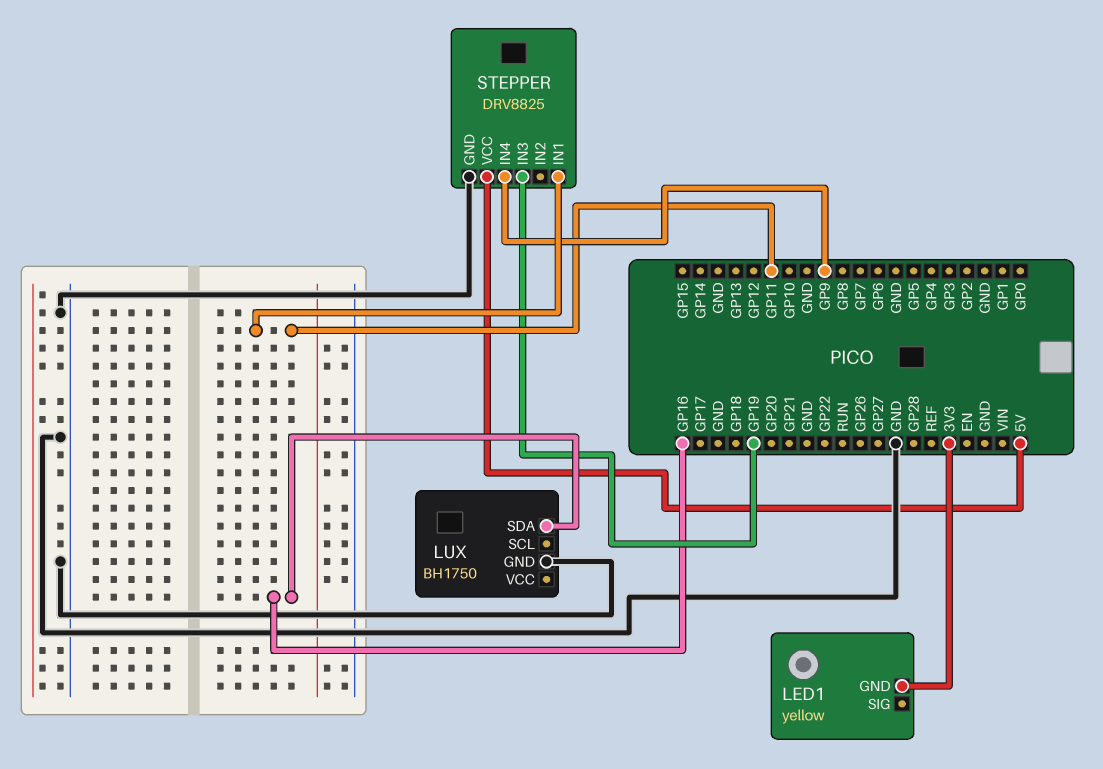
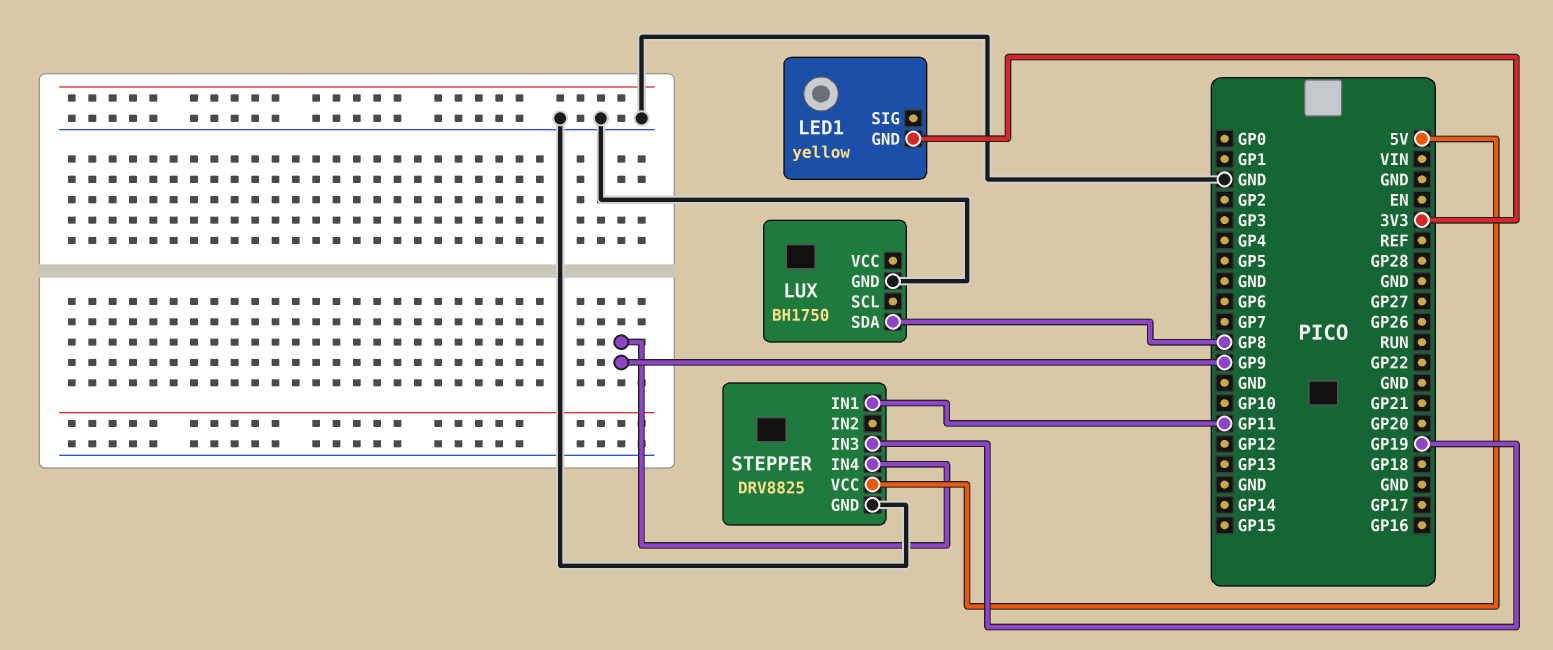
LUX pin SDA: GP16 -> GP8

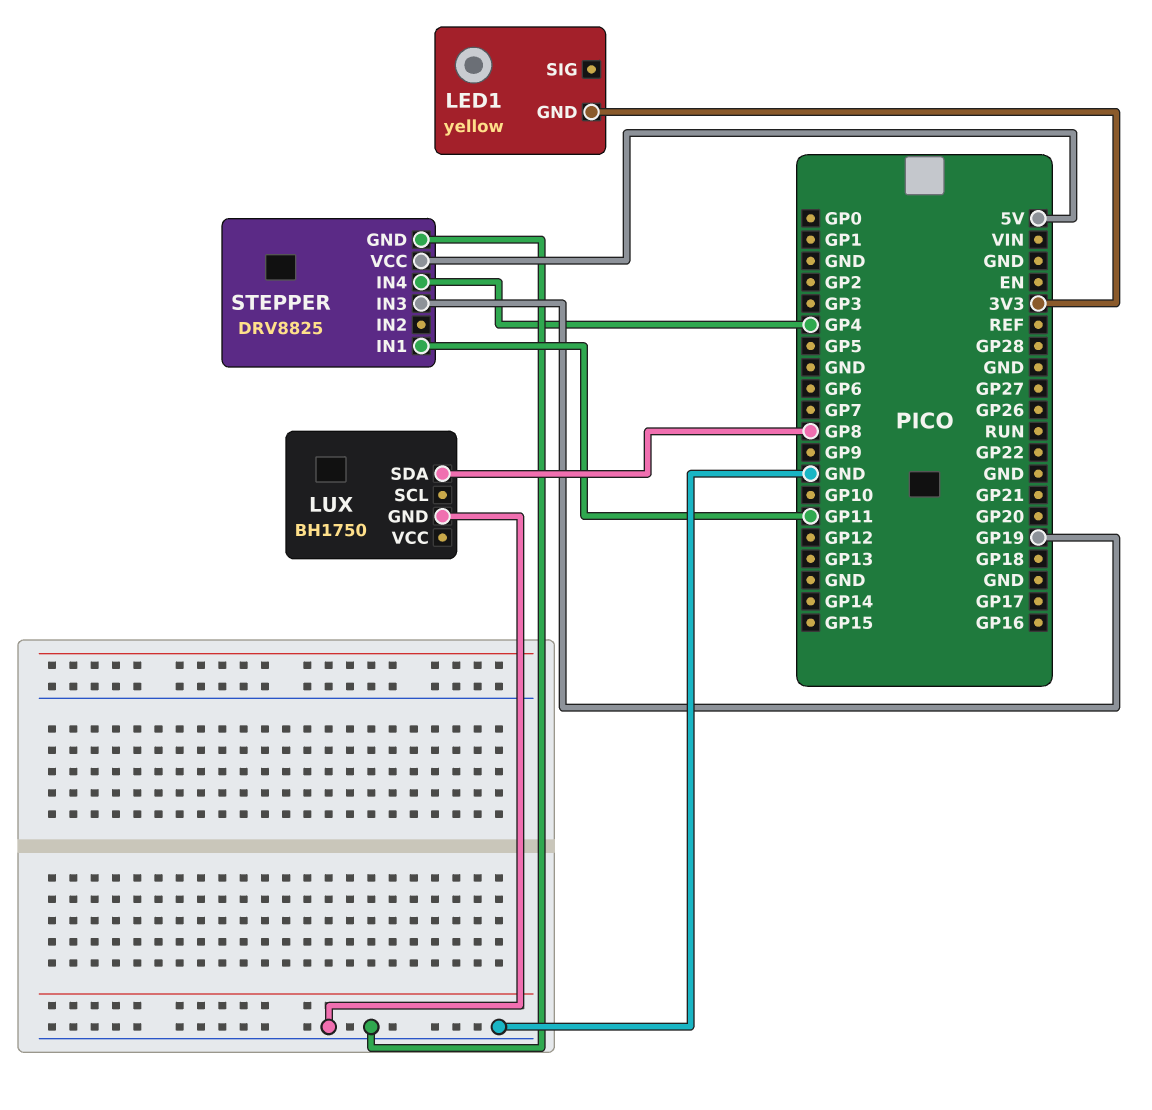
STEPPER pin IN4: GP9 -> GP4

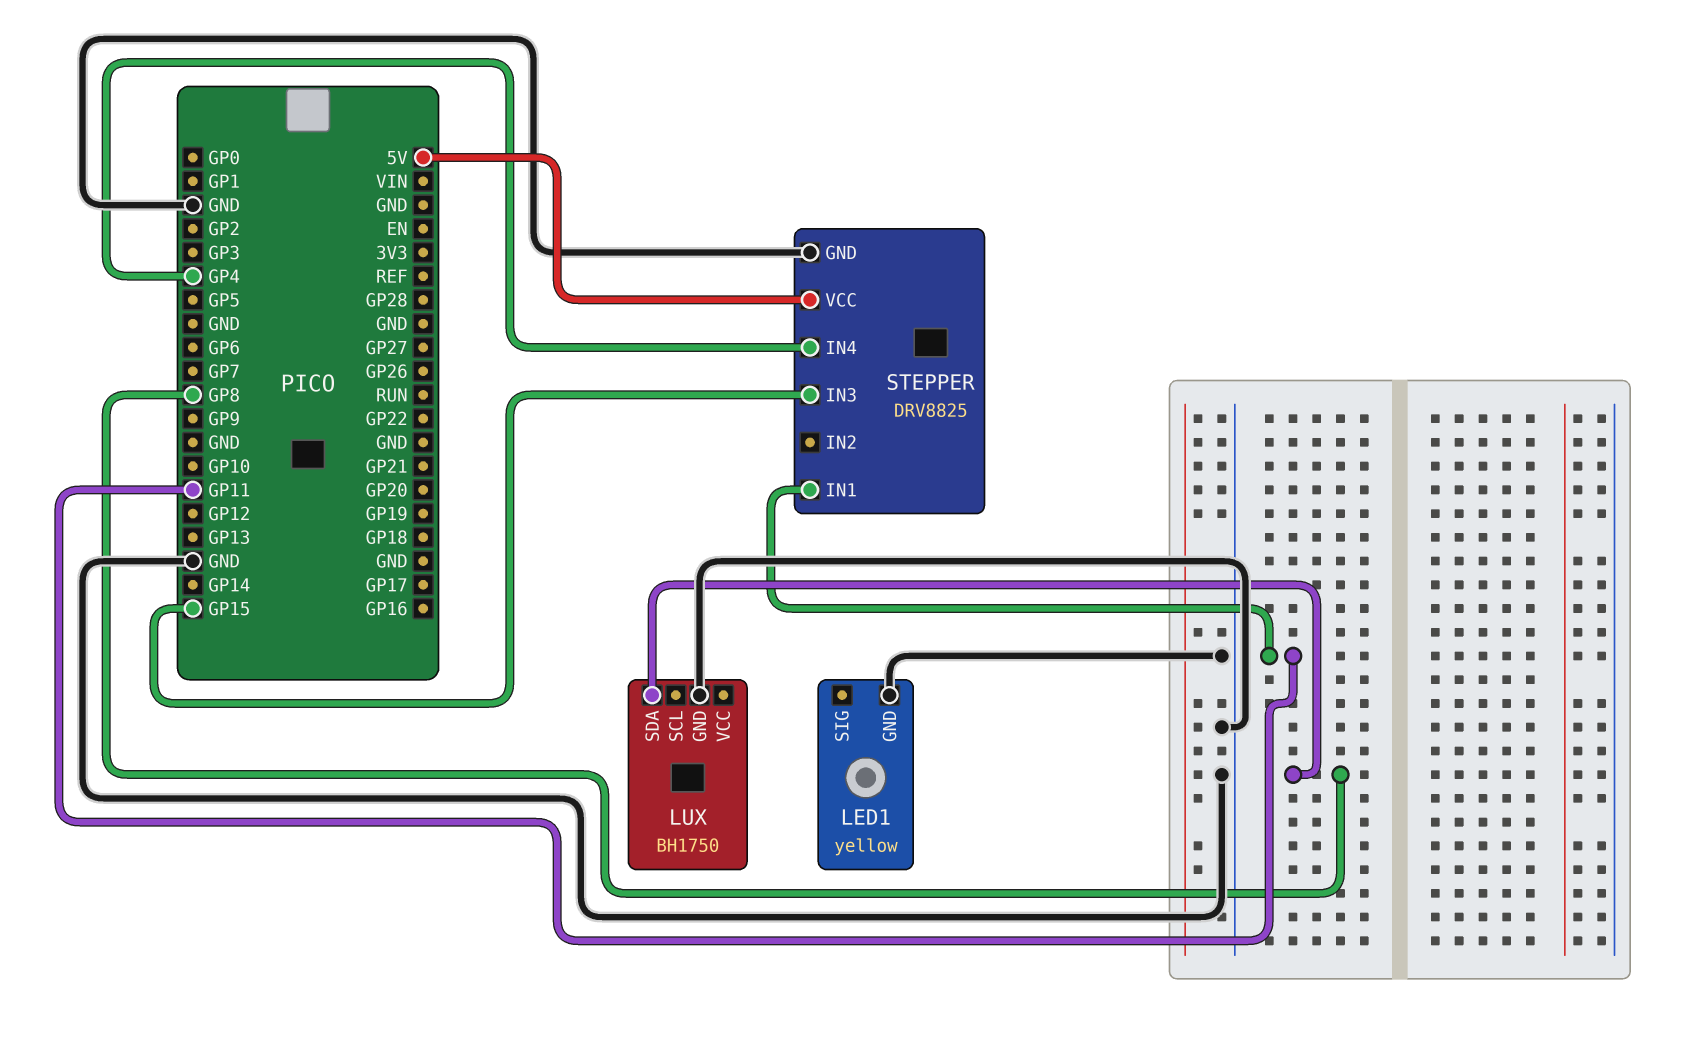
LED1 pin GND: 3V3 -> GND
STEPPER pin IN3: GP19 -> GP15

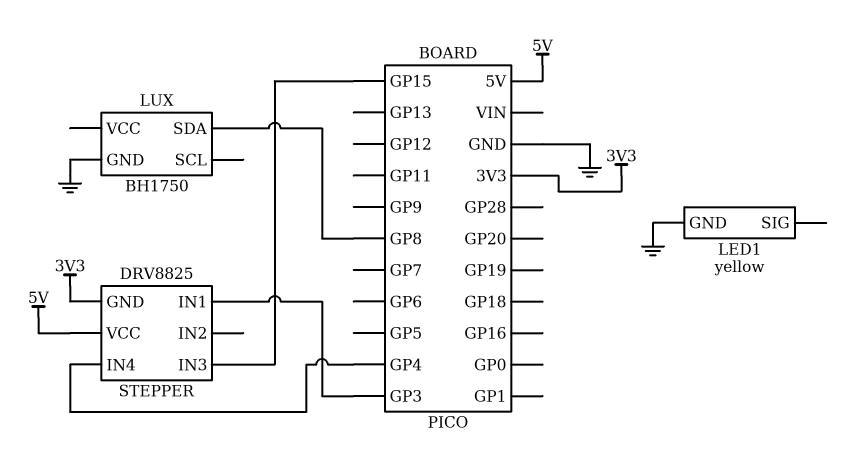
STEPPER pin GND: GND -> 3V3
STEPPER pin IN1: GP11 -> GP3

